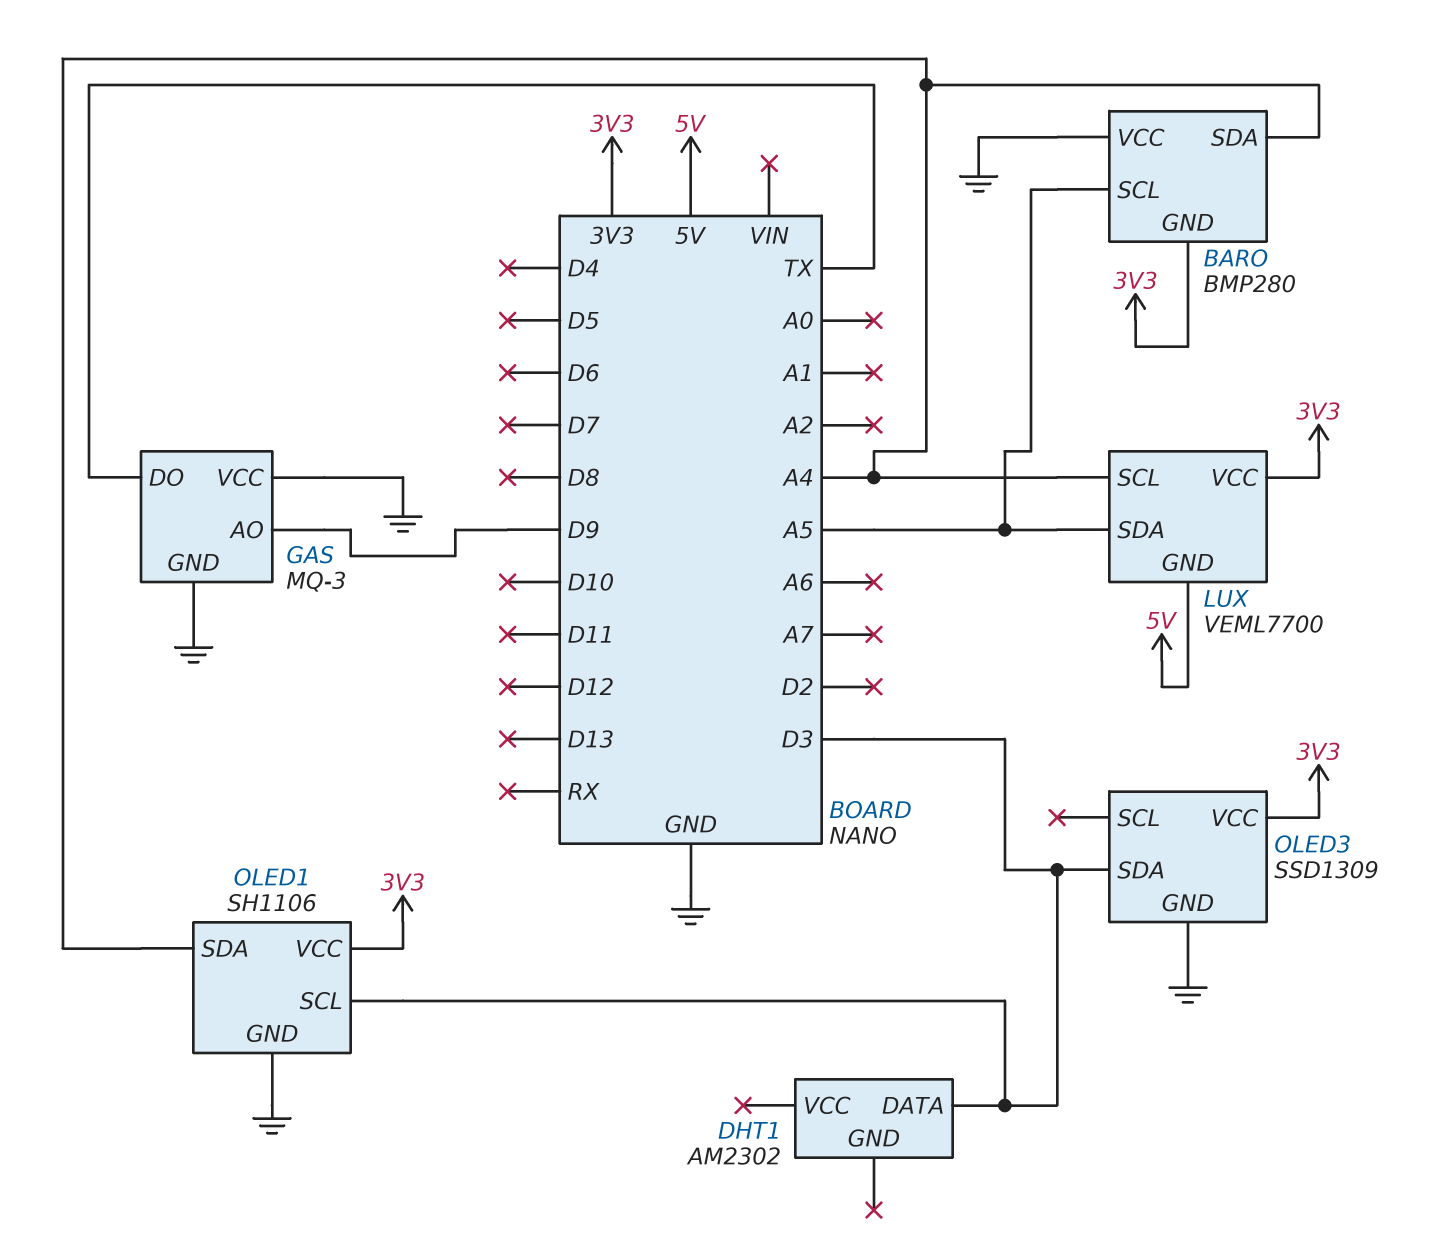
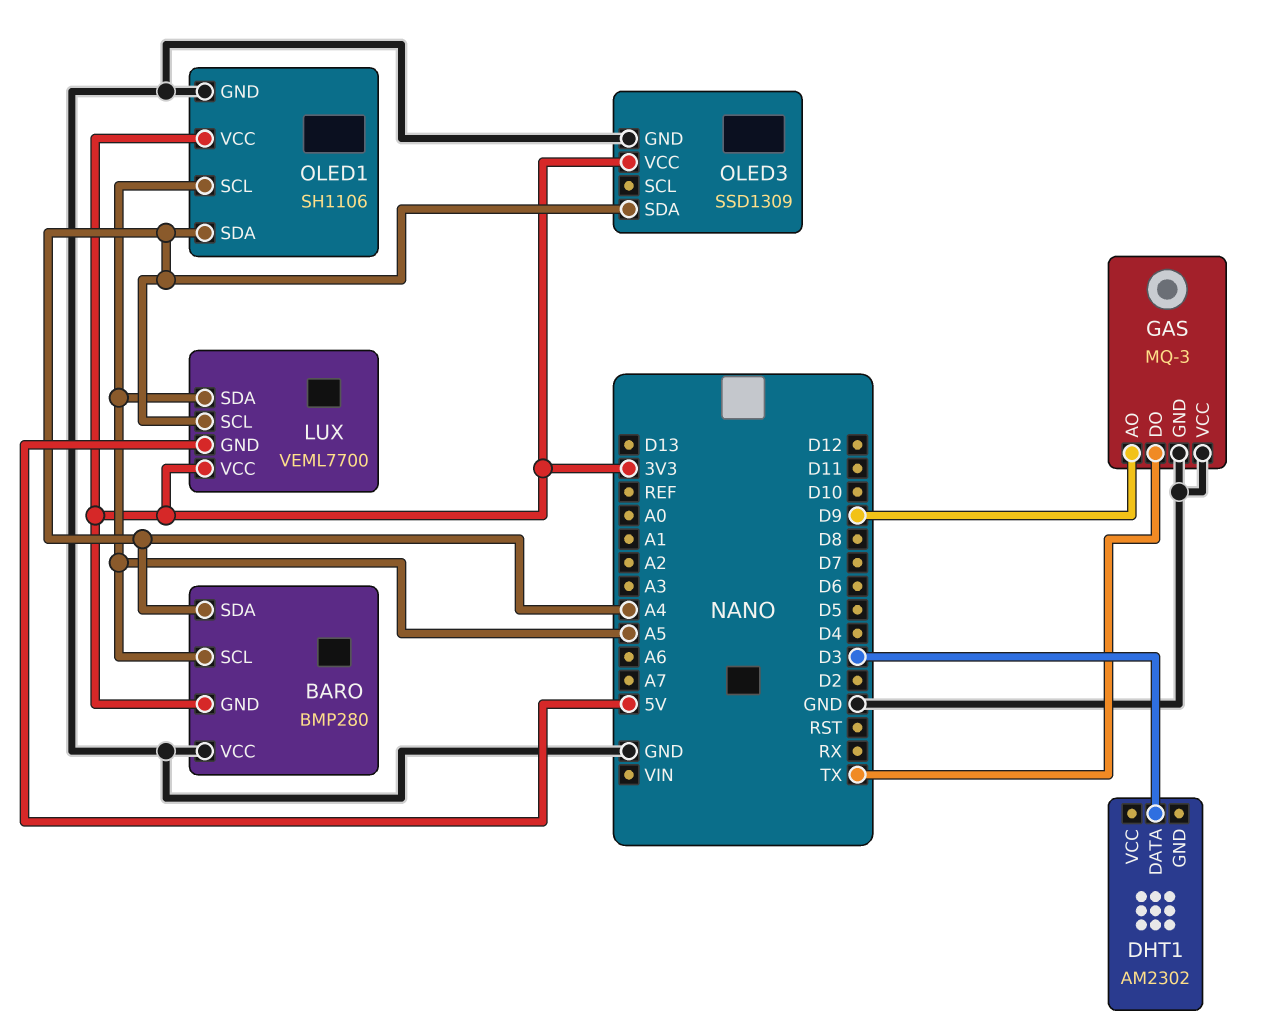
OLED1 pin SCL: D3 -> A5
OLED3 pin SDA: D3 -> A4

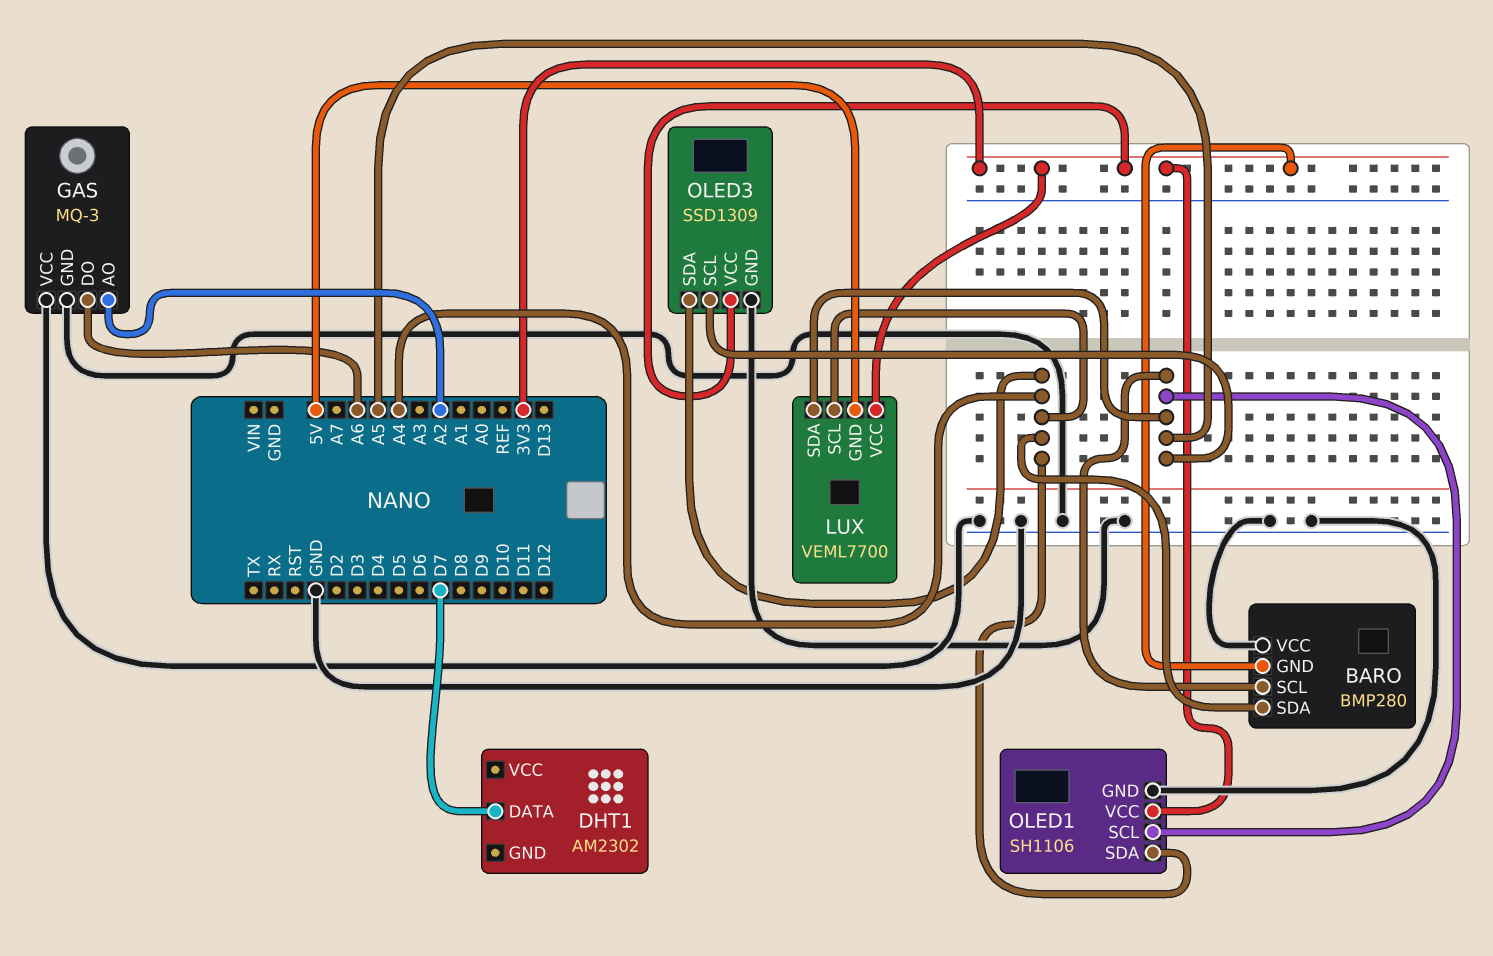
DHT1 pin DATA: D3 -> D7
GAS pin AO: D9 -> A2
GAS pin DO: TX -> A6
OLED3 pin SCL: none -> A5

